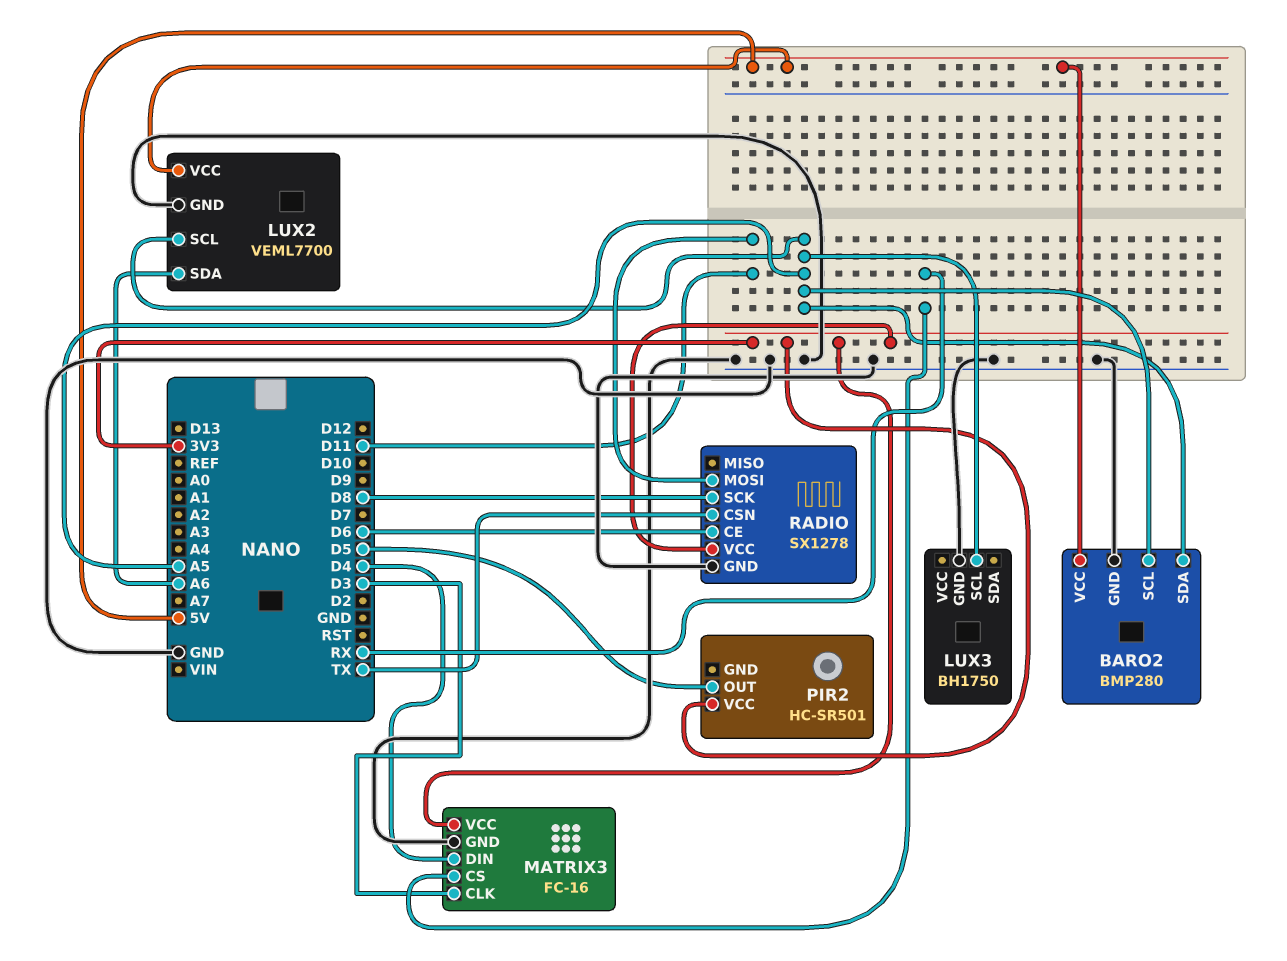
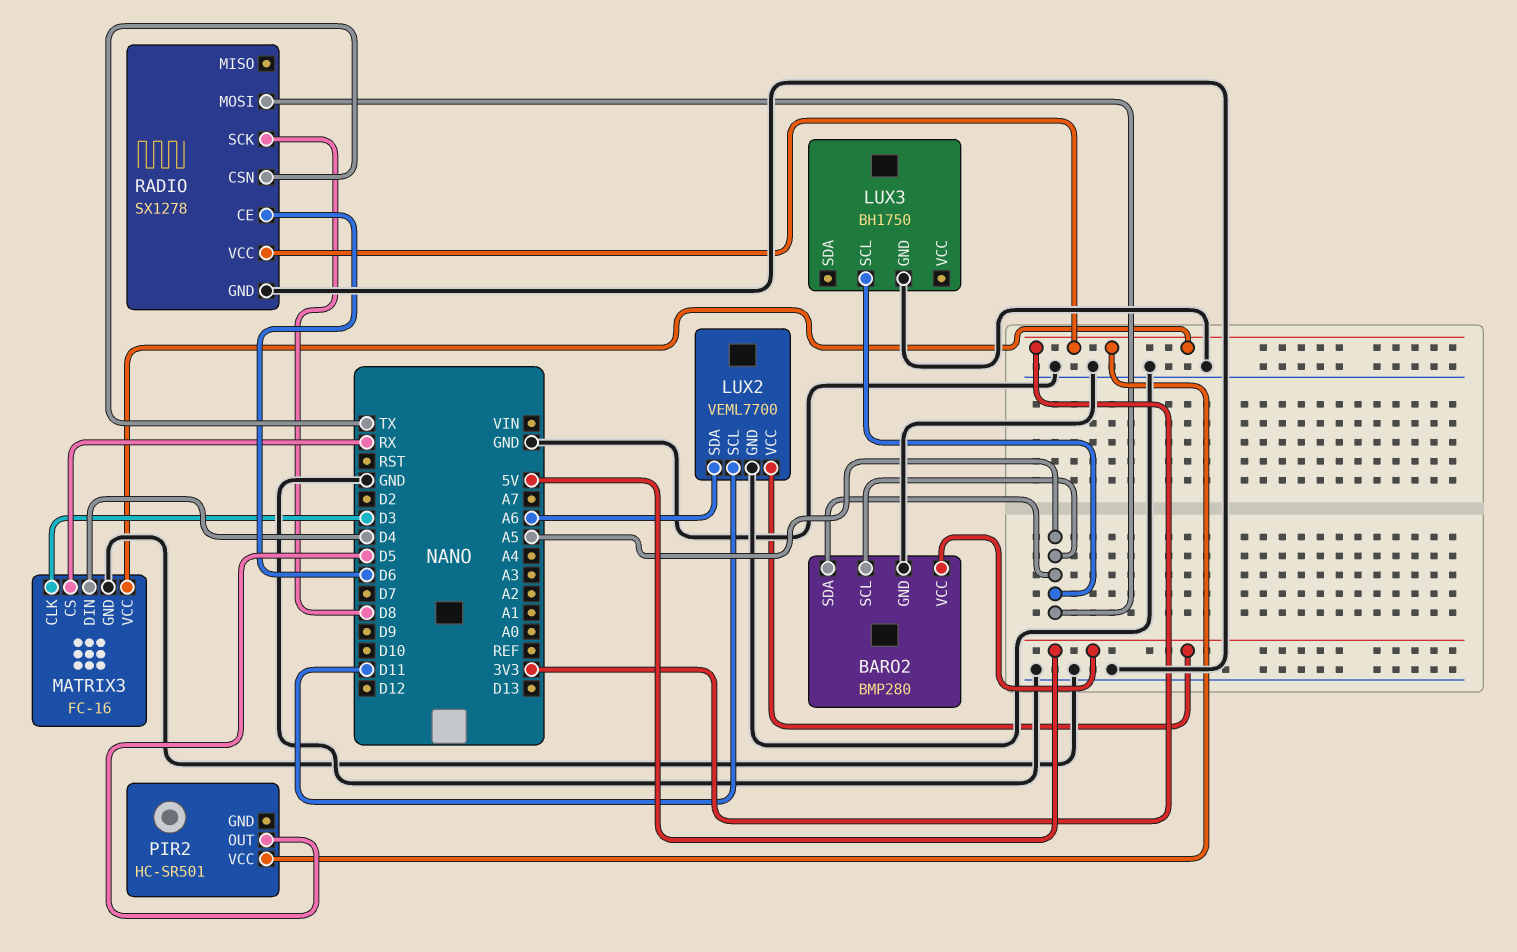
LUX2 pin SCL: A5 -> D11
RADIO pin MOSI: D11 -> A5

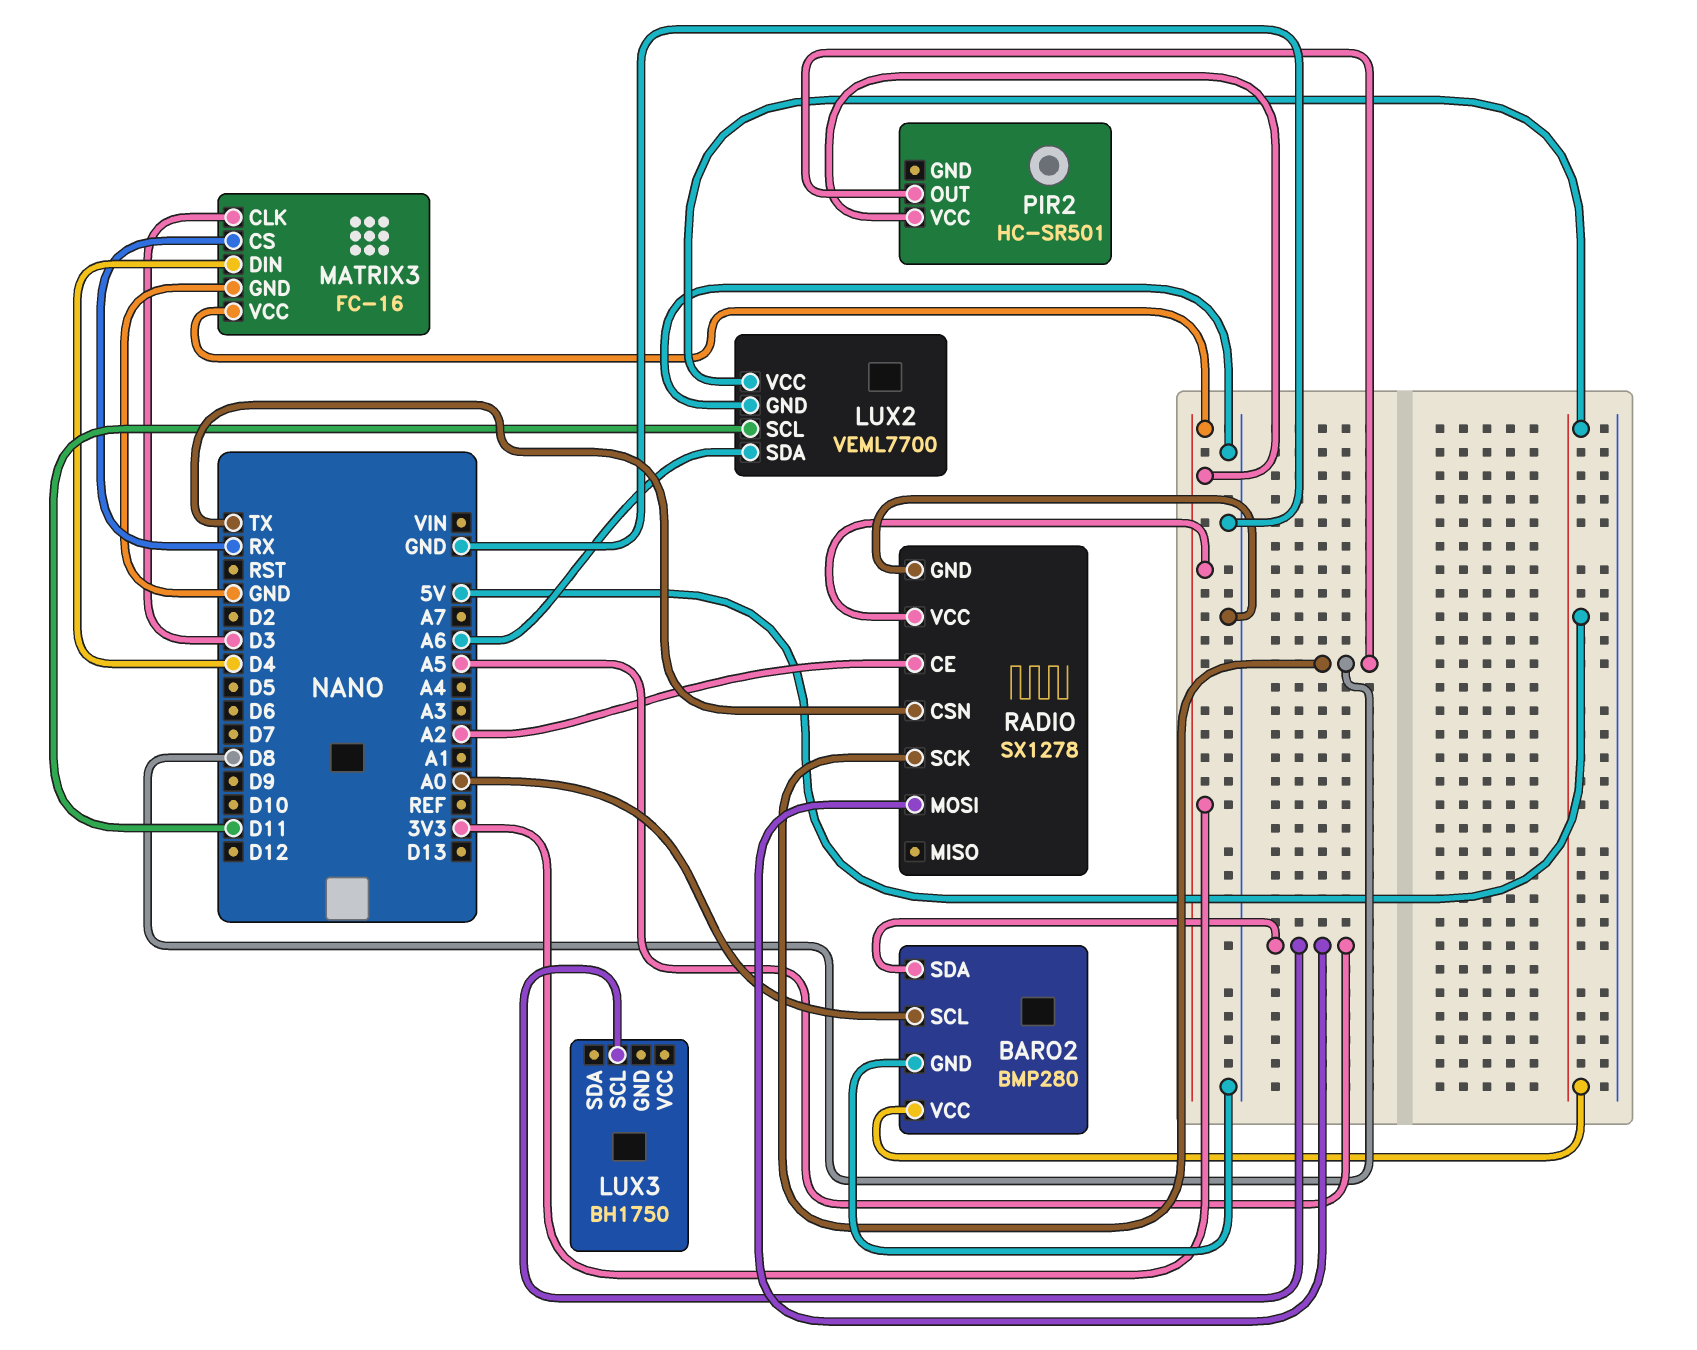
BARO2 pin SCL: A5 -> A0
LUX3 pin GND: GND -> none
PIR2 pin OUT: D5 -> D8
RADIO pin CE: D6 -> A2

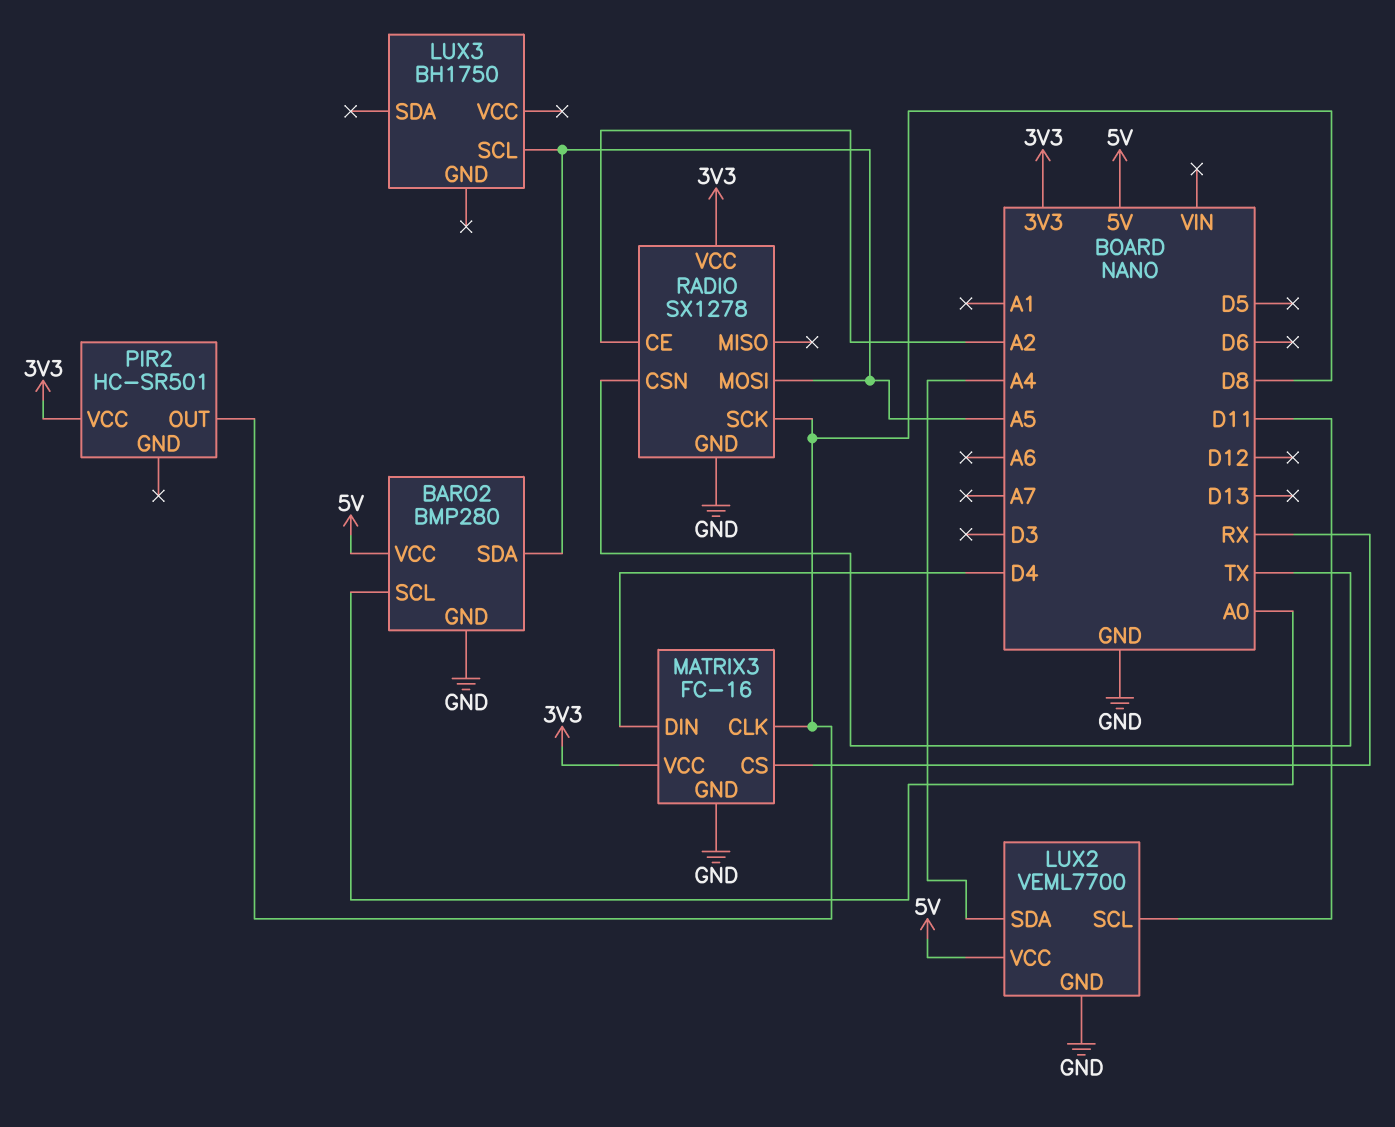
LUX2 pin SDA: A6 -> A4
MATRIX3 pin CLK: D3 -> D8

